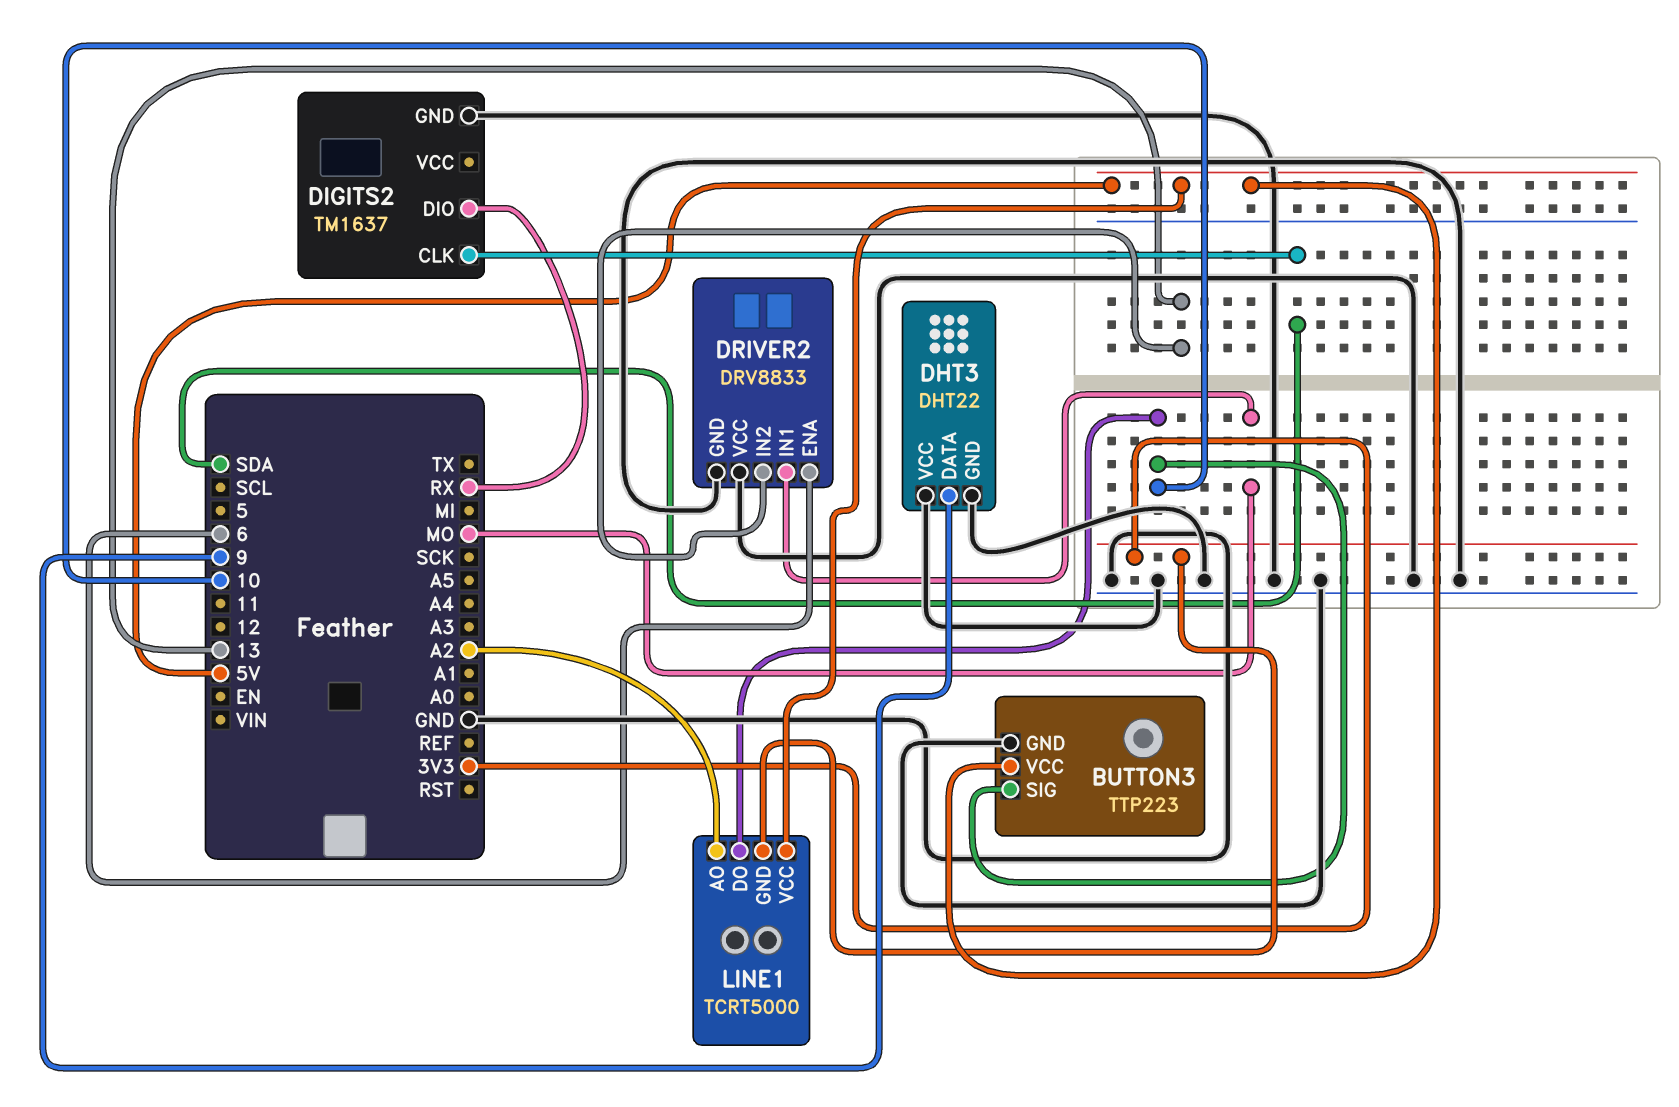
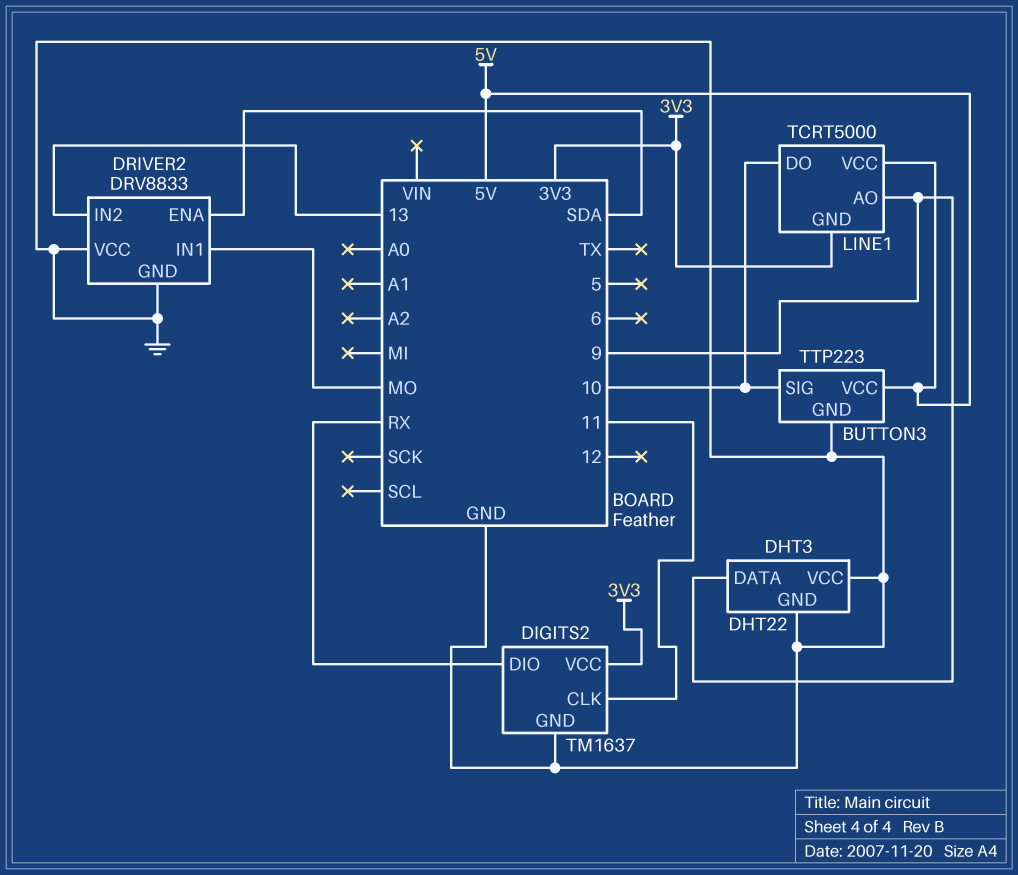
DIGITS2 pin CLK: SDA -> 11
DIGITS2 pin VCC: none -> 3V3
DRIVER2 pin ENA: 6 -> SDA
LINE1 pin AO: A2 -> 9

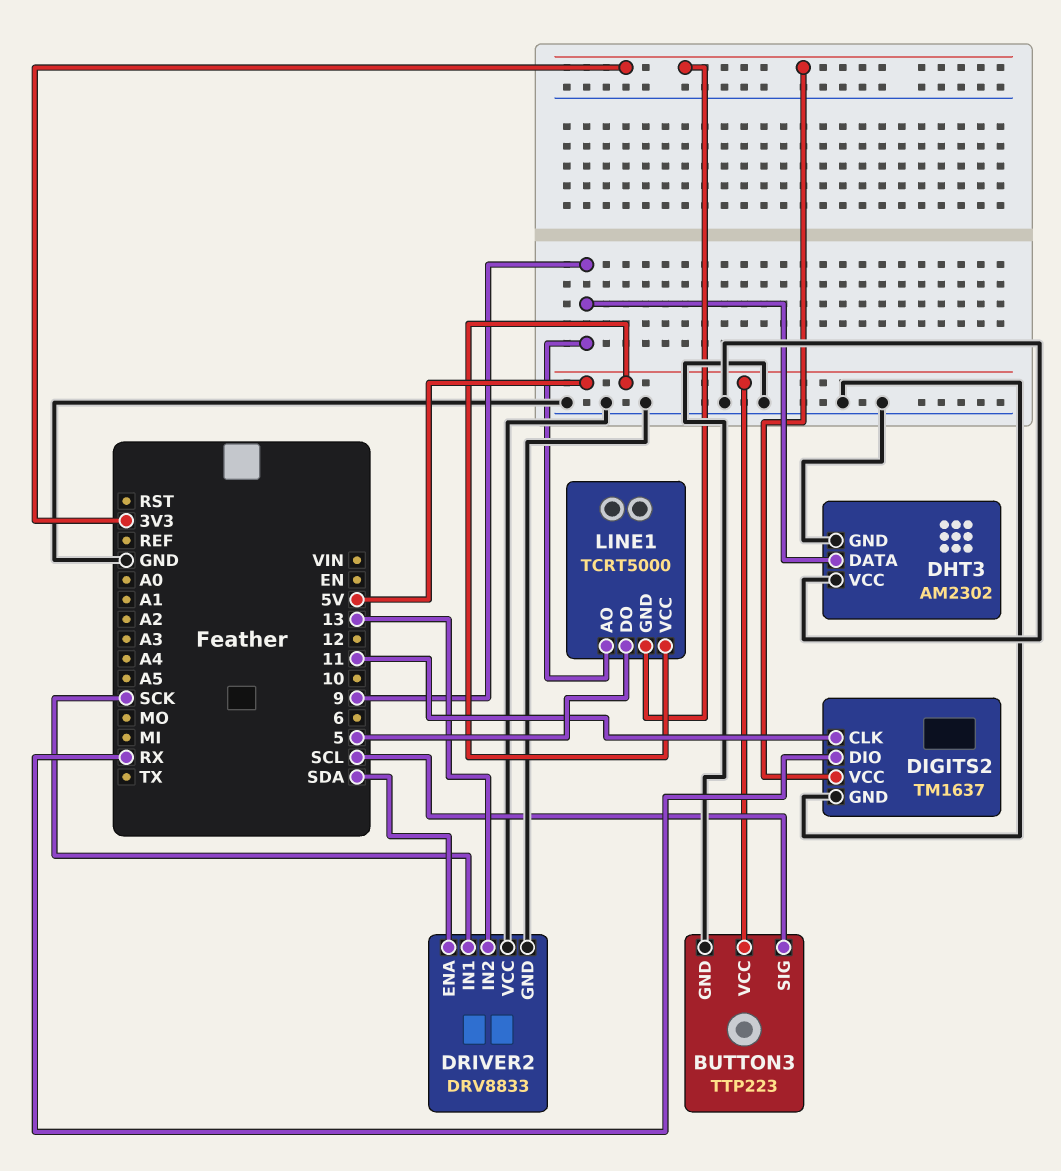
BUTTON3 pin SIG: 10 -> SCL
DHT3: DHT22 -> AM2302
DRIVER2 pin IN1: MO -> SCK
LINE1 pin DO: 10 -> 5

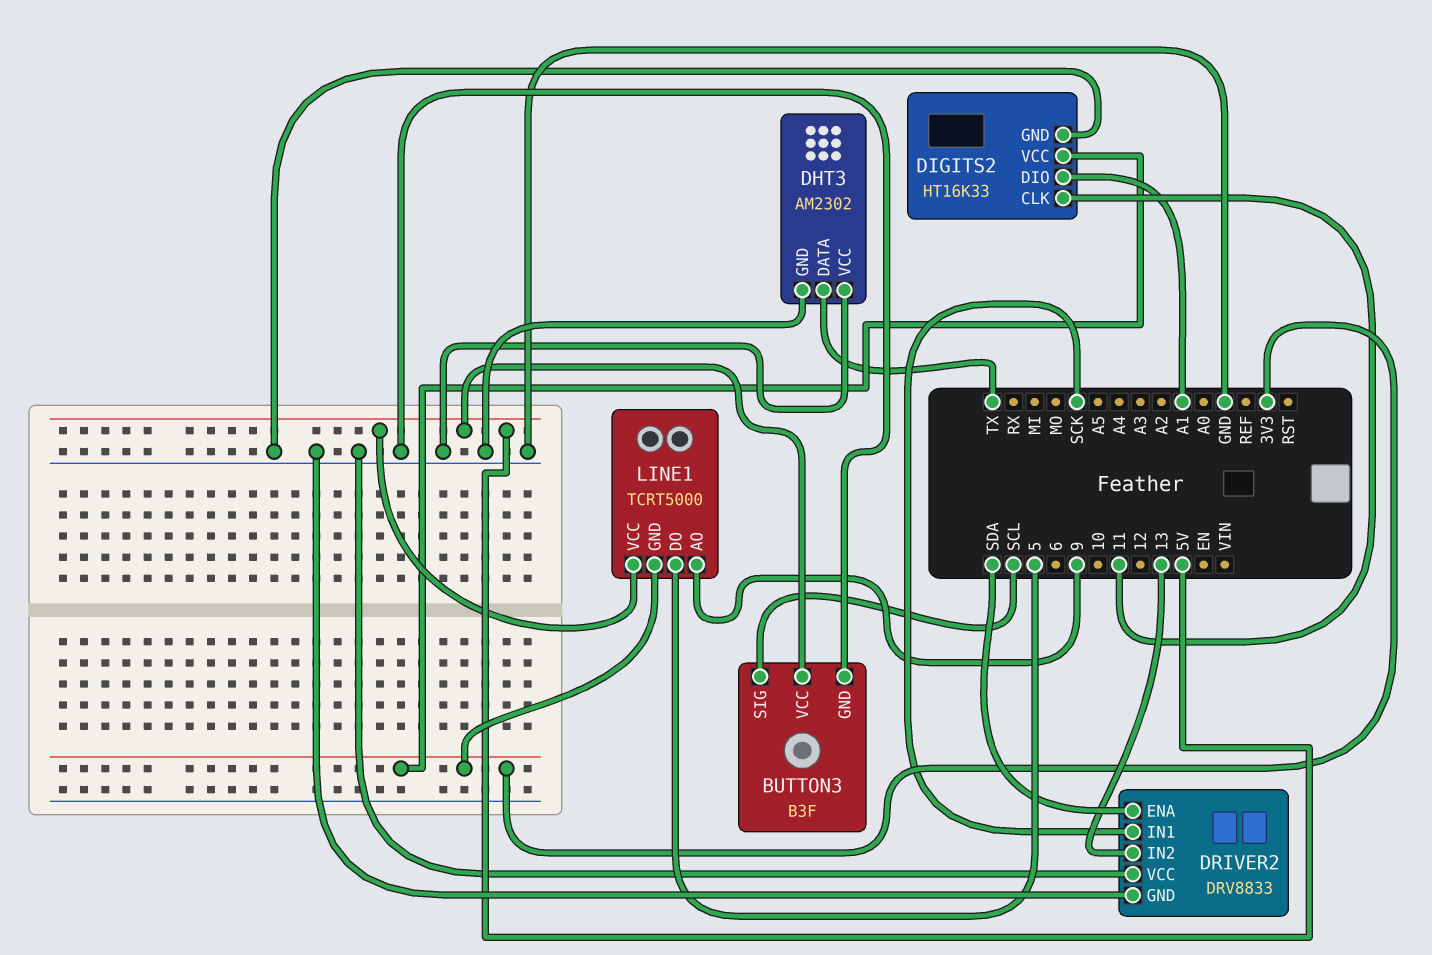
BUTTON3: TTP223 -> B3F
DHT3 pin DATA: 9 -> TX
DIGITS2: TM1637 -> HT16K33
DIGITS2 pin DIO: RX -> A1

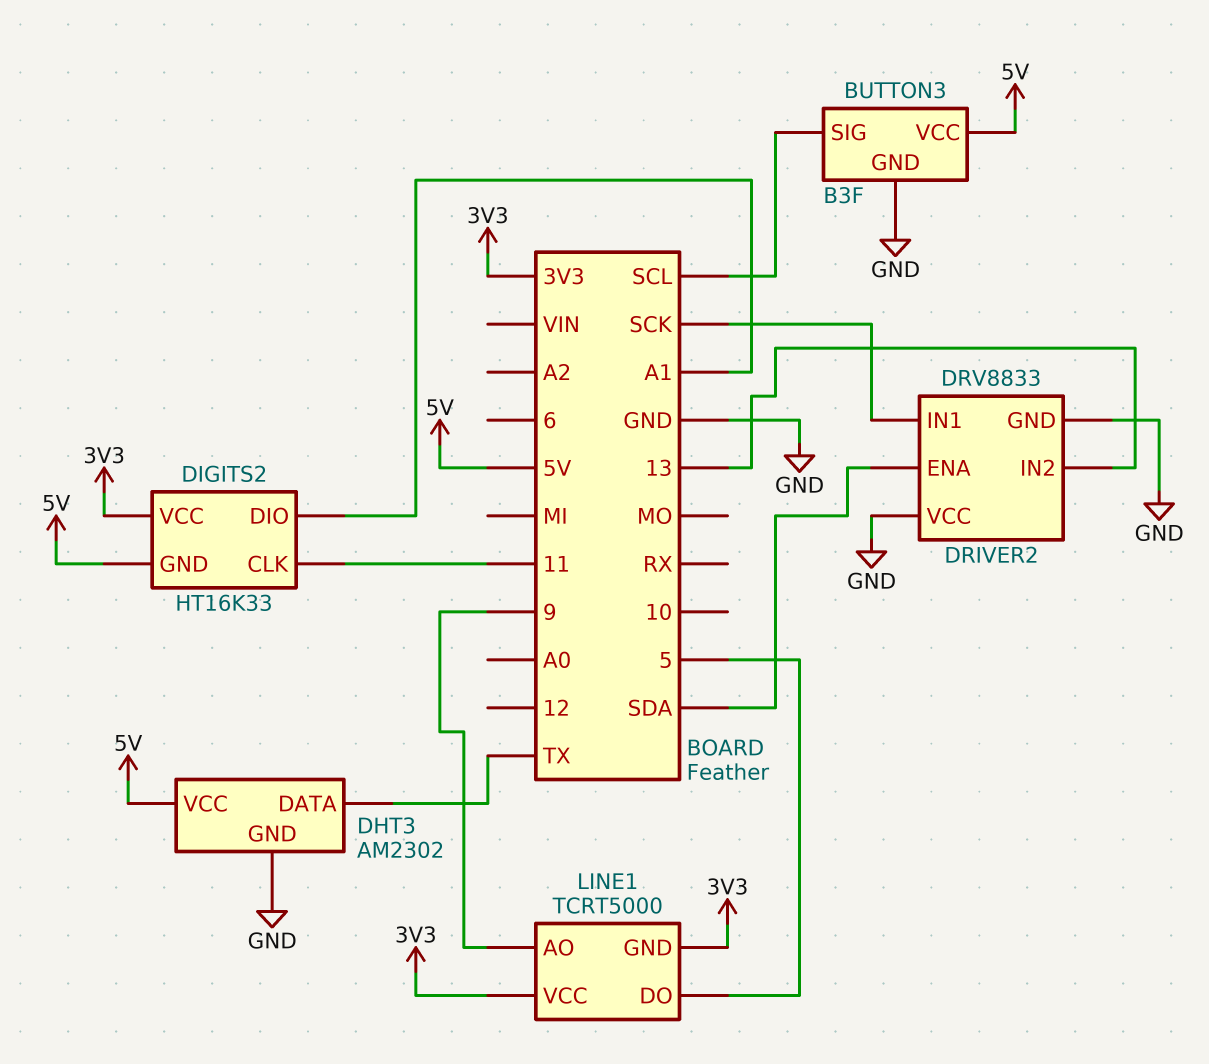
DHT3 pin VCC: GND -> 5V
DIGITS2 pin GND: GND -> 5V
LINE1 pin VCC: 5V -> 3V3

